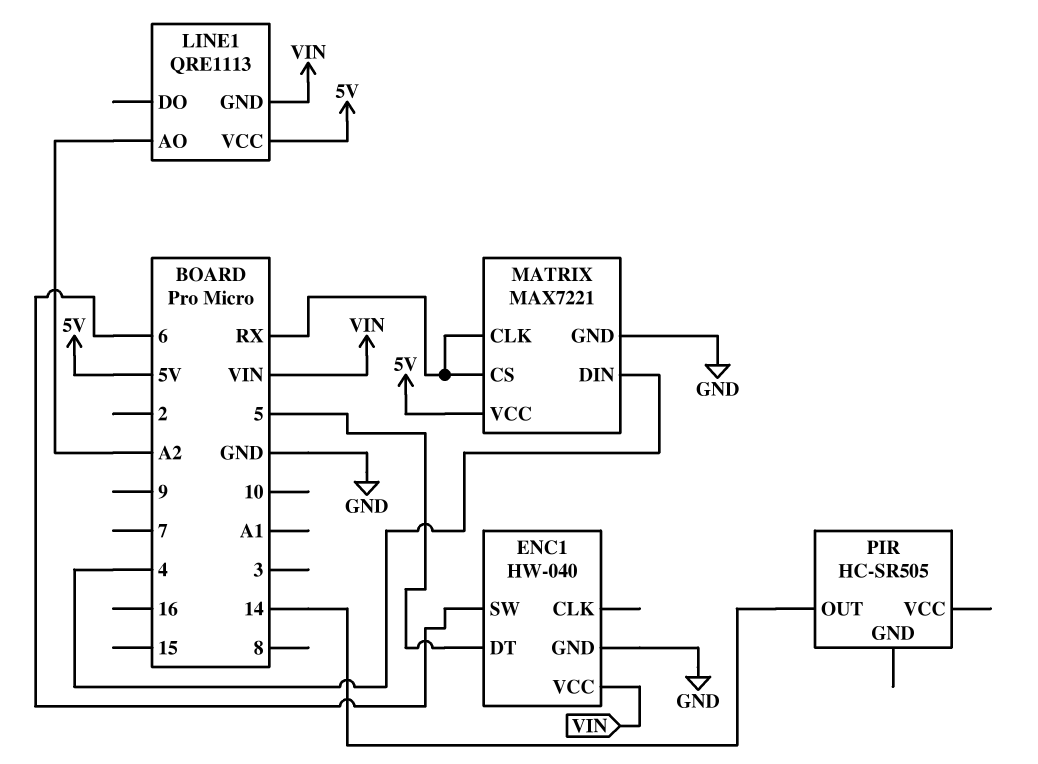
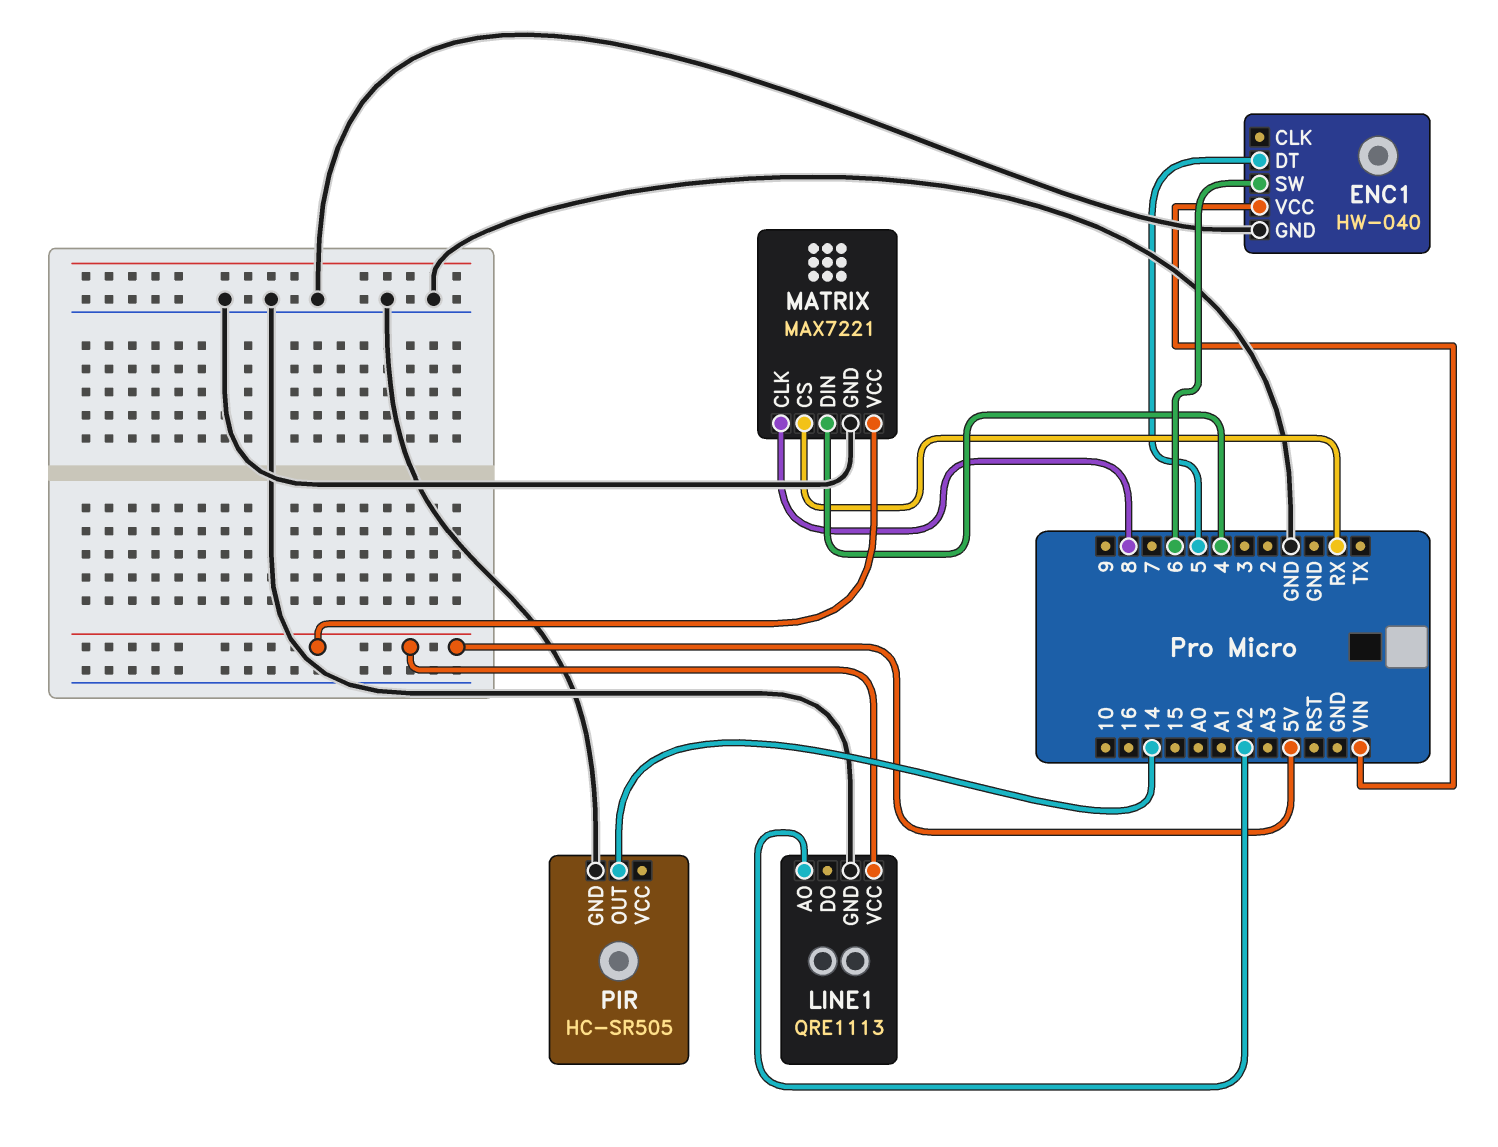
LINE1 pin GND: VIN -> GND
MATRIX pin CLK: RX -> 8
PIR pin GND: none -> GND

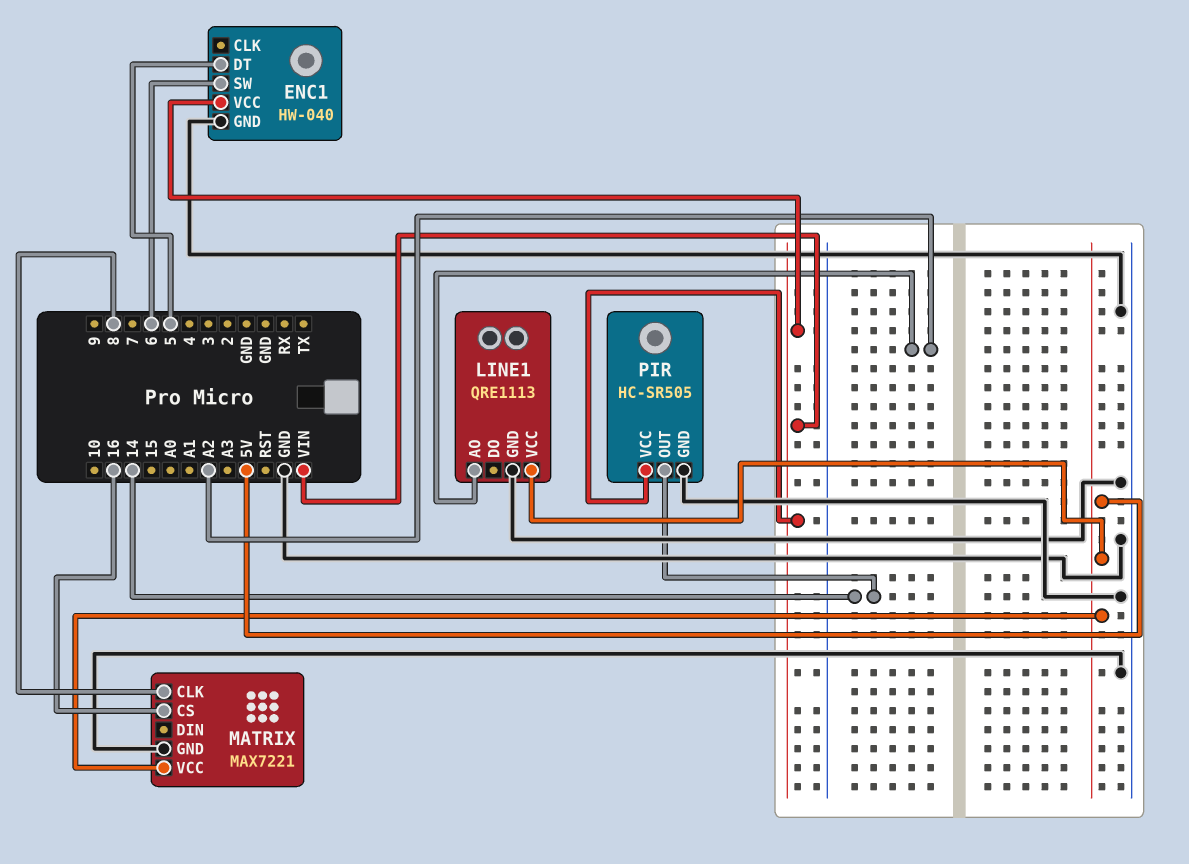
MATRIX pin CS: RX -> 16
MATRIX pin DIN: 4 -> none
PIR pin VCC: none -> VIN

